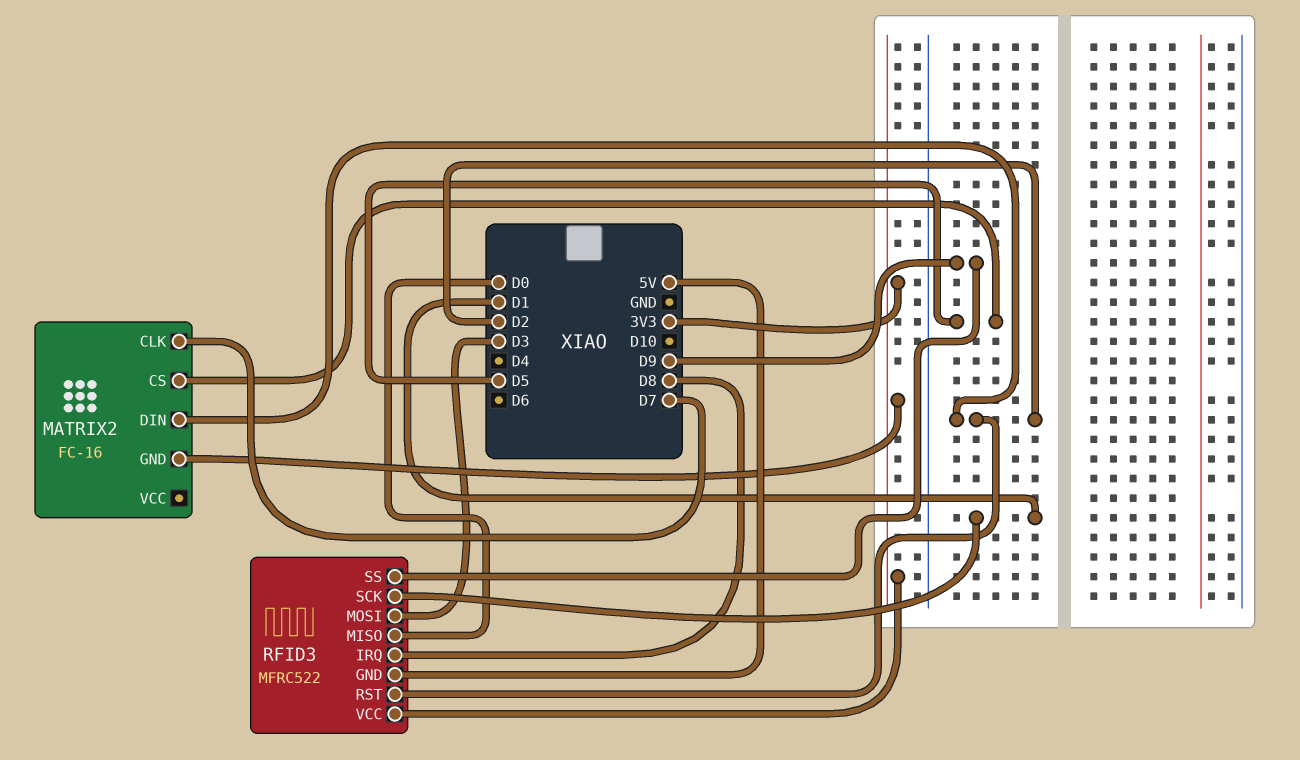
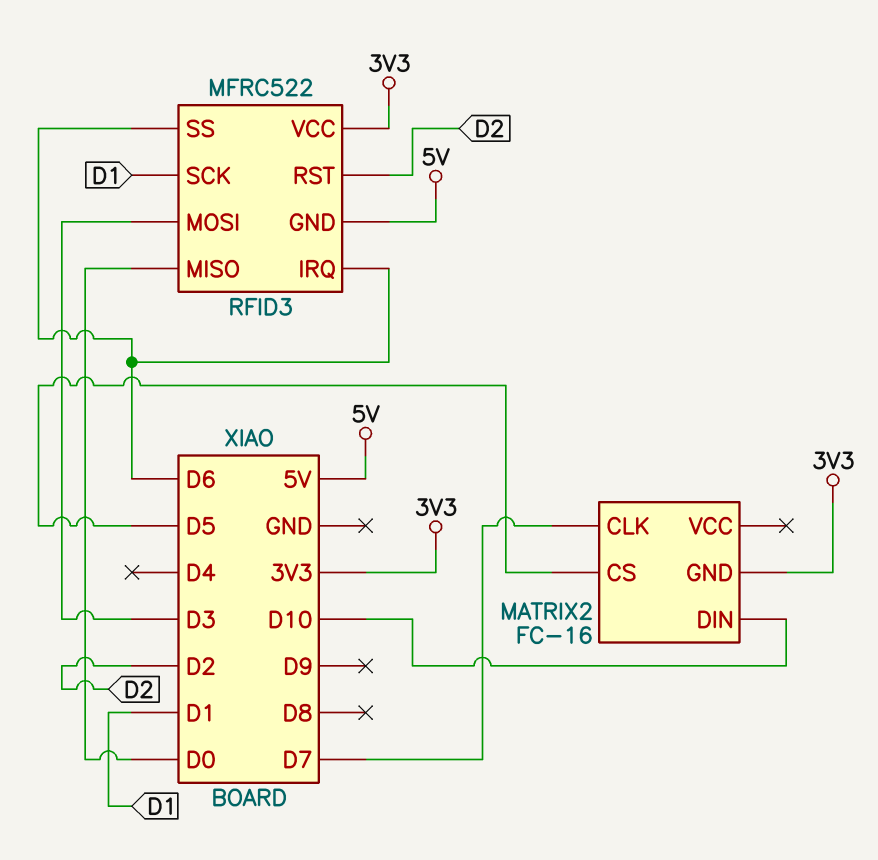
MATRIX2 pin DIN: D2 -> D10
RFID3 pin IRQ: D8 -> D6
RFID3 pin SS: D9 -> D6

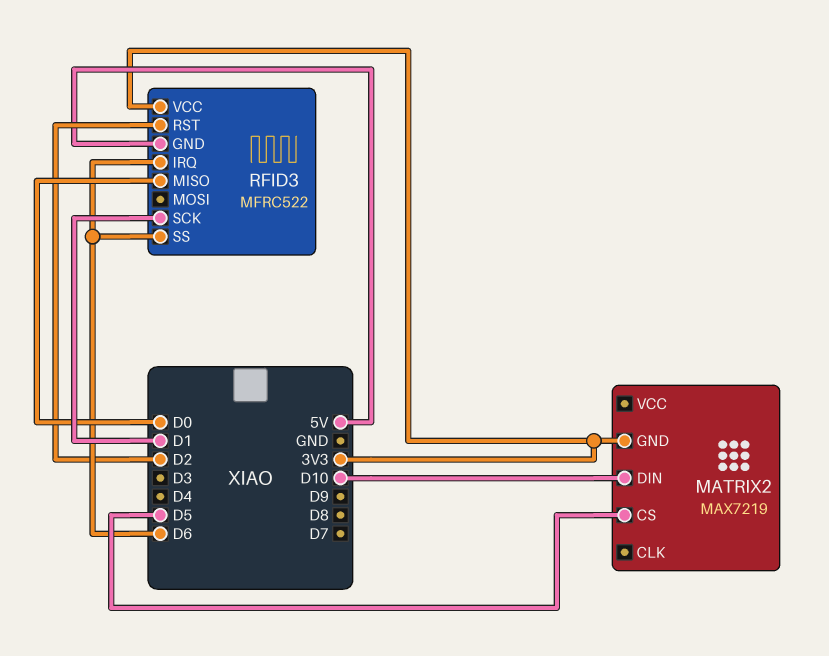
MATRIX2: FC-16 -> MAX7219
MATRIX2 pin CLK: D7 -> none
RFID3 pin MOSI: D3 -> none

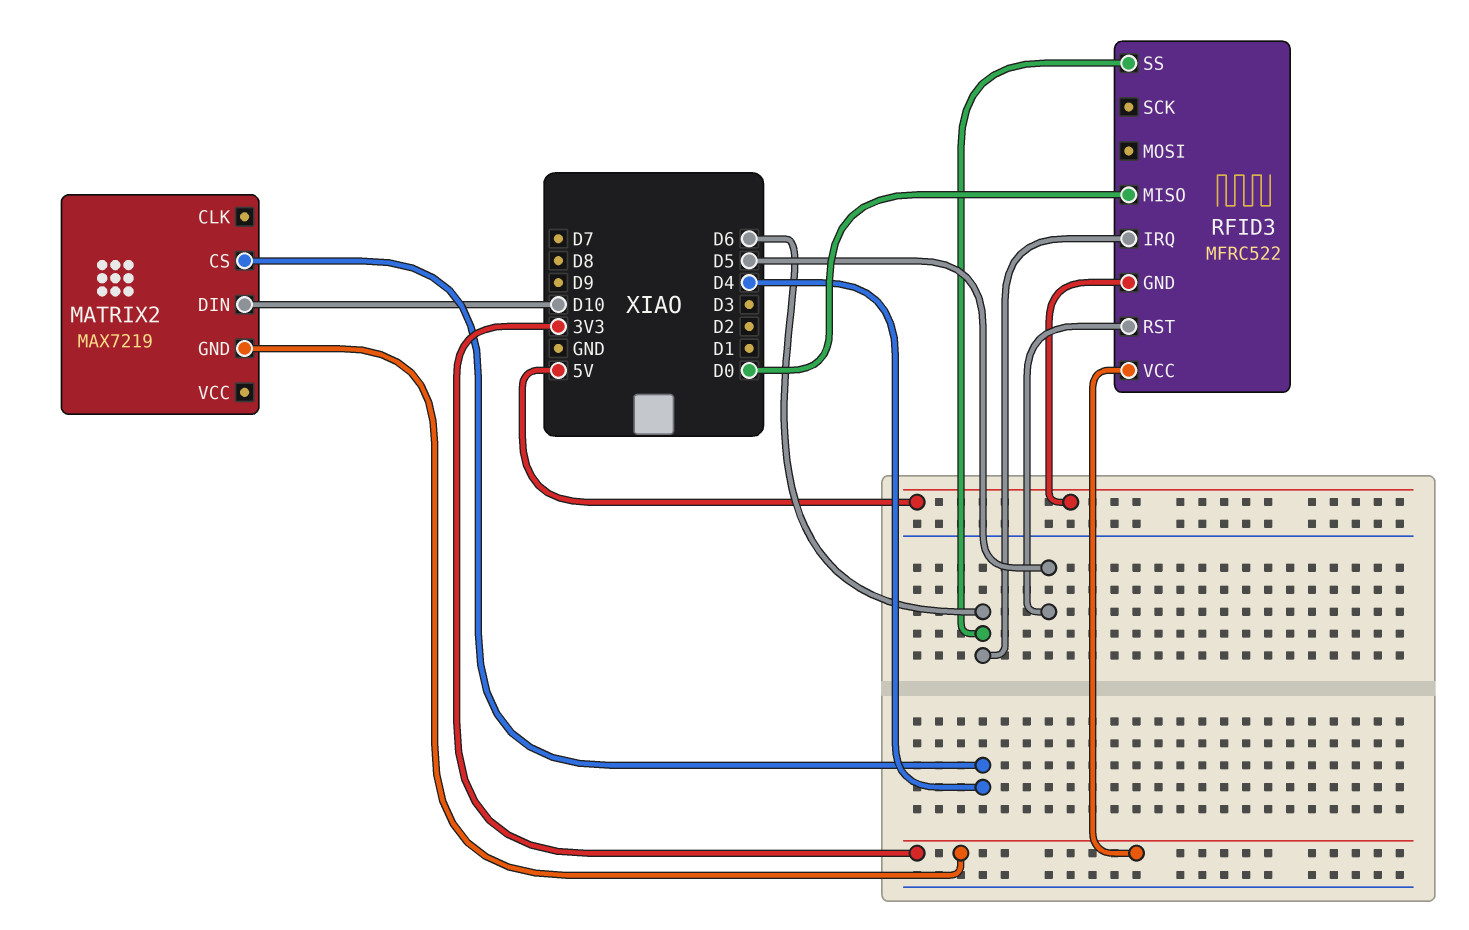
MATRIX2 pin CS: D5 -> D4
RFID3 pin RST: D2 -> D5
RFID3 pin SCK: D1 -> none

